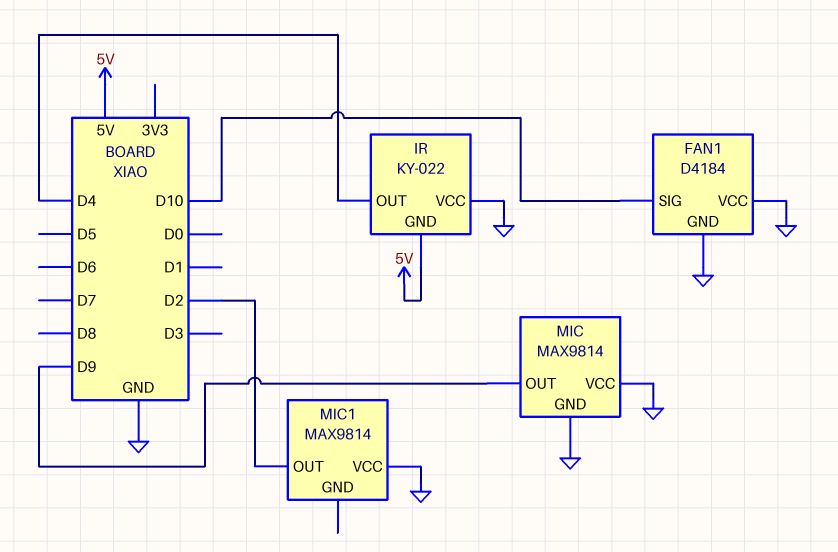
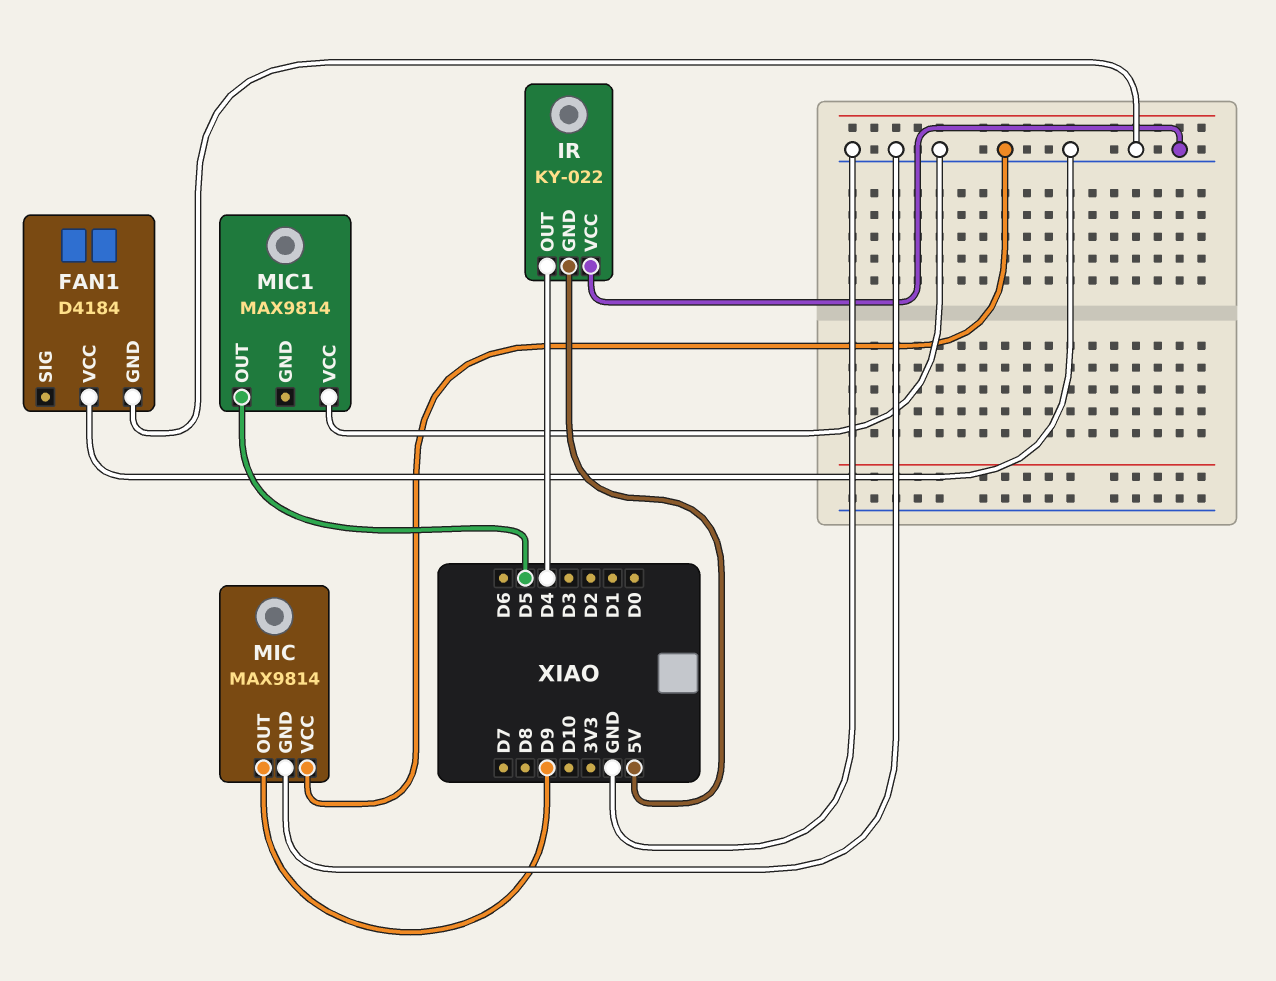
FAN1 pin SIG: D10 -> none
MIC1 pin OUT: D2 -> D5

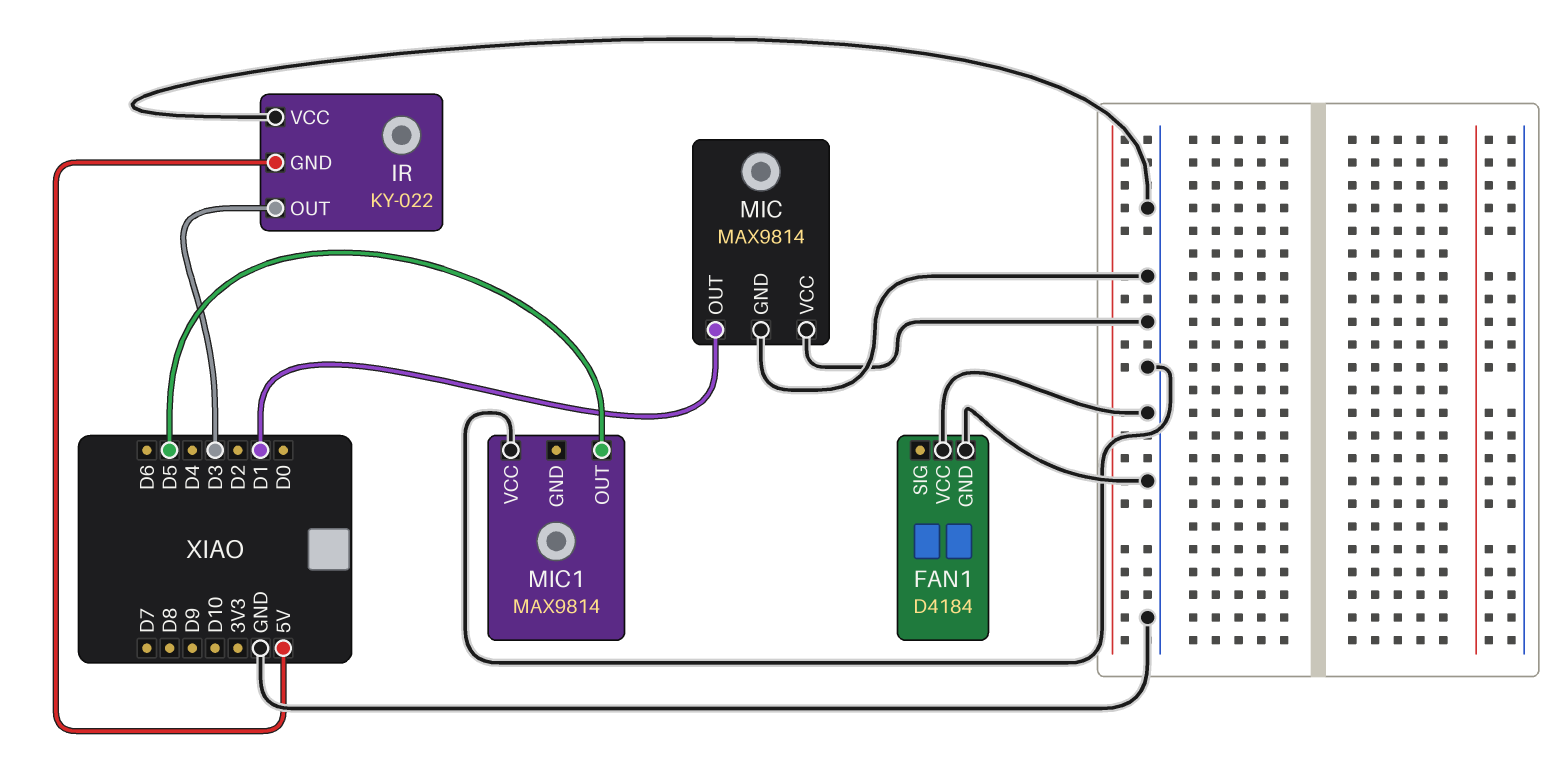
IR pin OUT: D4 -> D3
MIC pin OUT: D9 -> D1

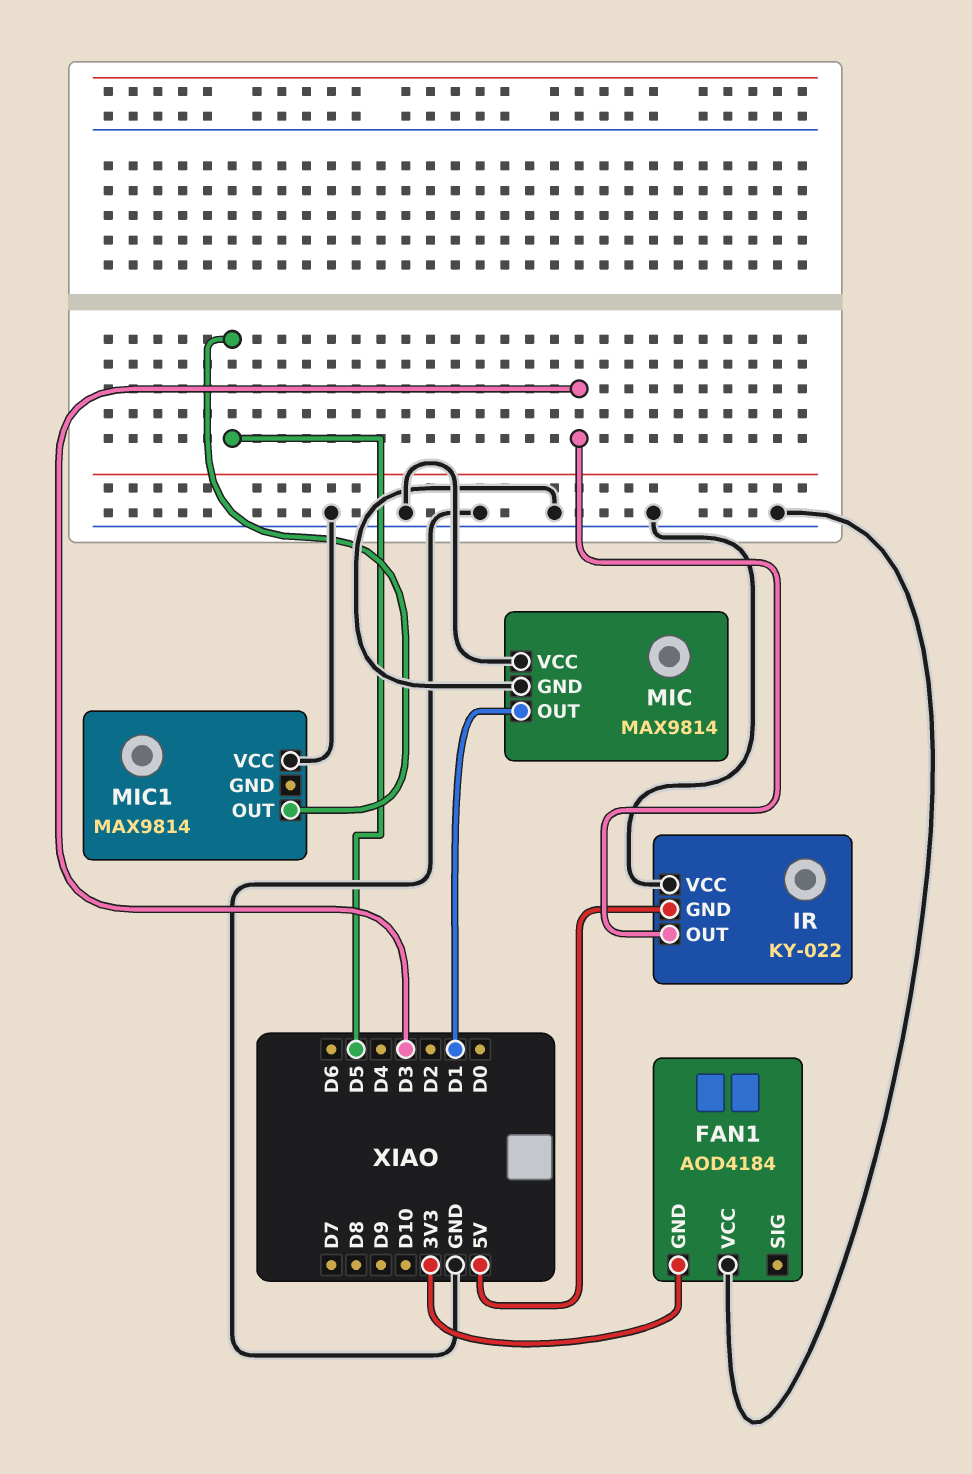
FAN1: D4184 -> AOD4184
FAN1 pin GND: GND -> 3V3

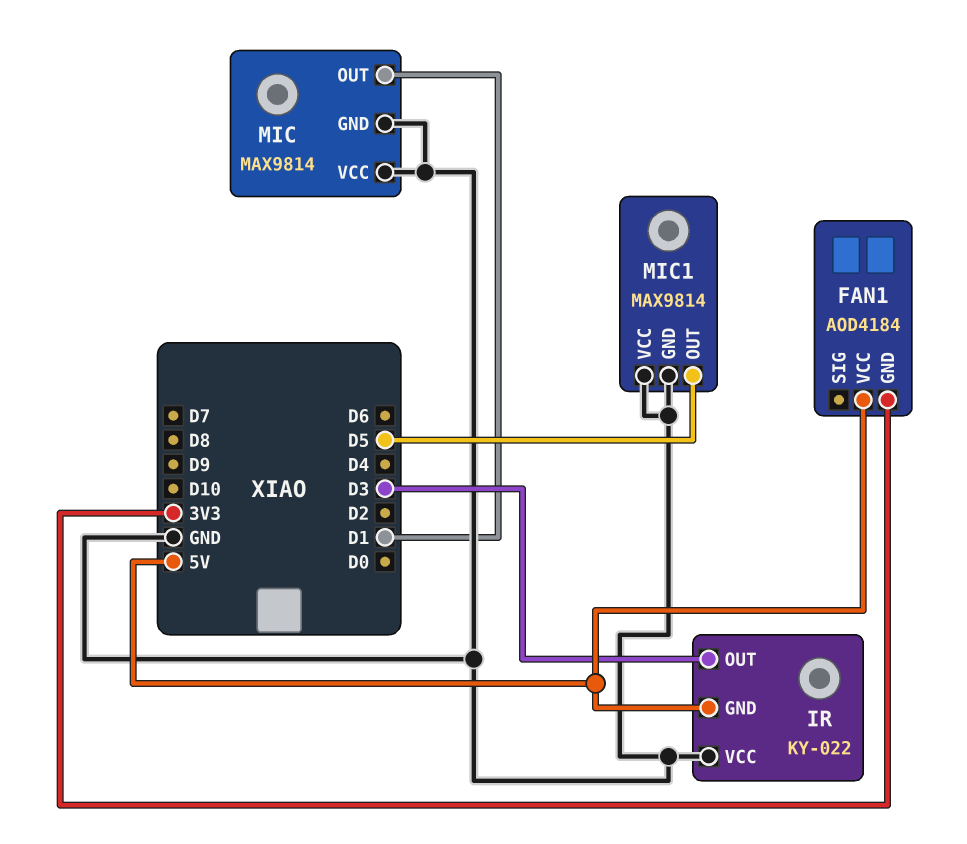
FAN1 pin VCC: GND -> 5V
MIC1 pin GND: none -> GND

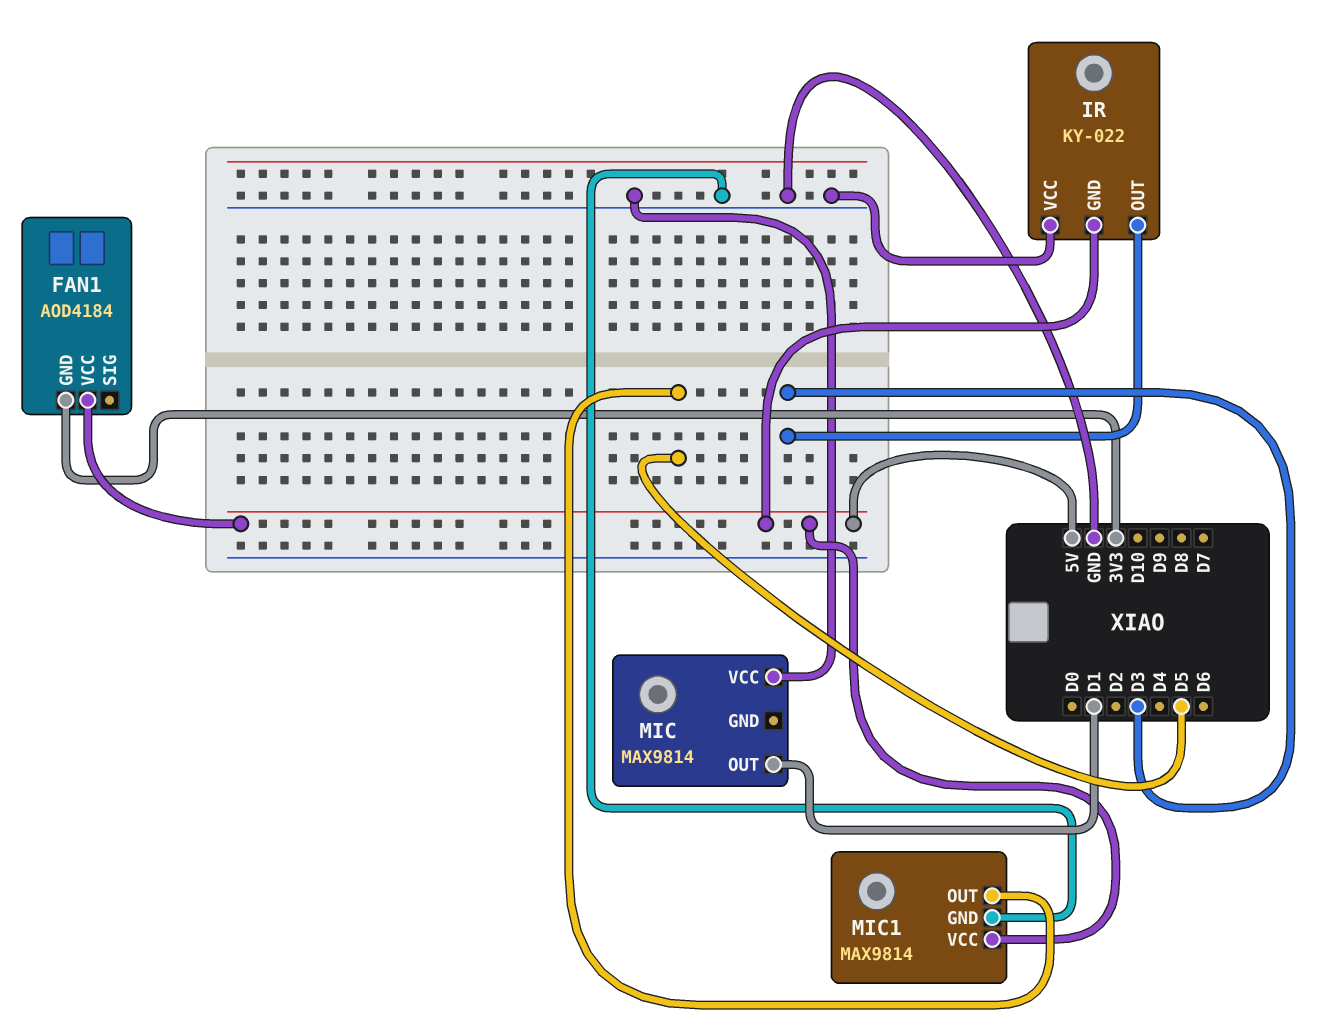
MIC pin GND: GND -> none
MIC1 pin VCC: GND -> 5V

